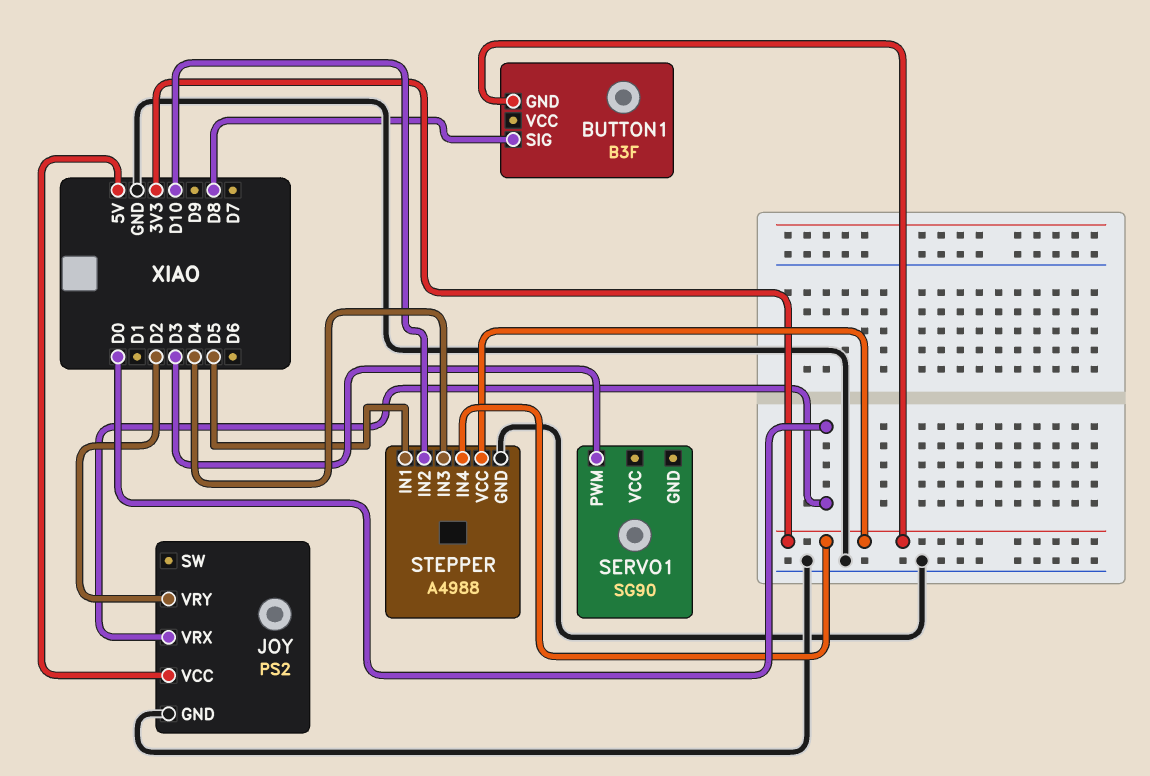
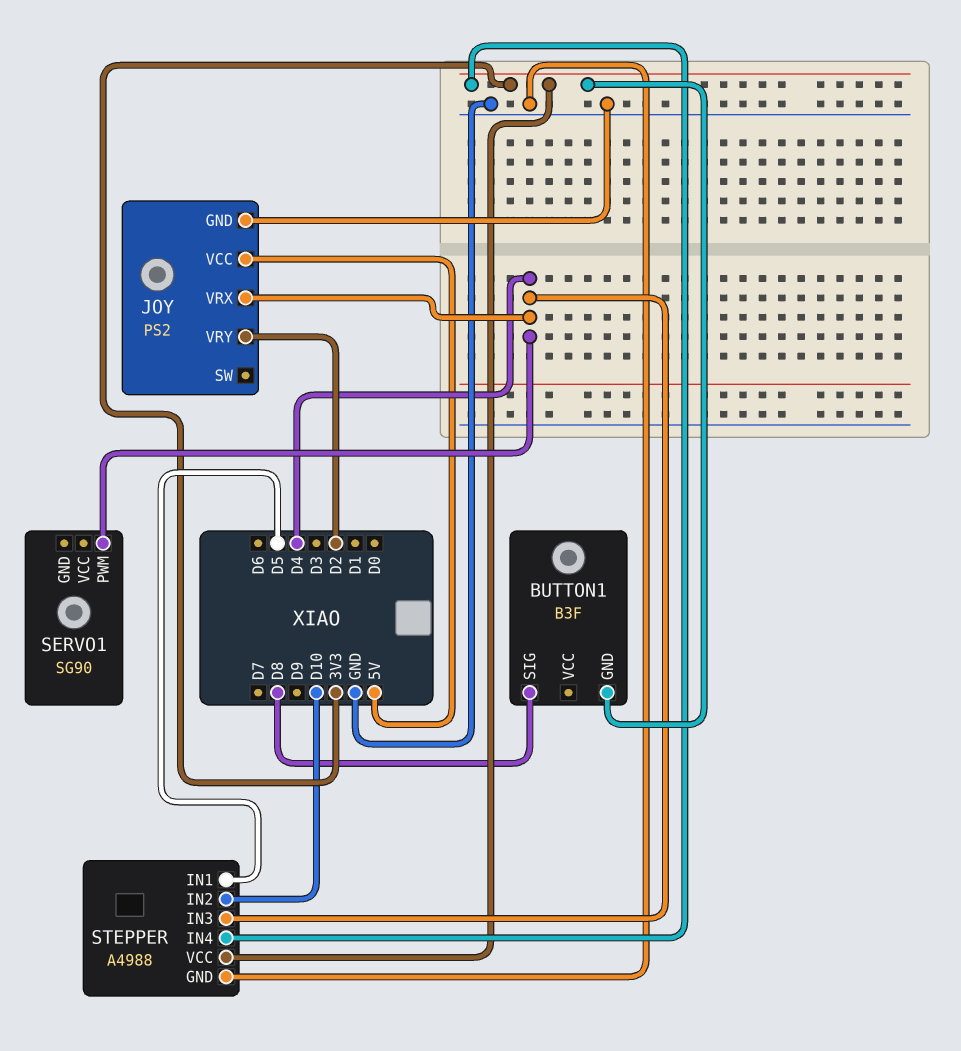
JOY pin VRX: D0 -> D4
SERVO1 pin PWM: D3 -> D4

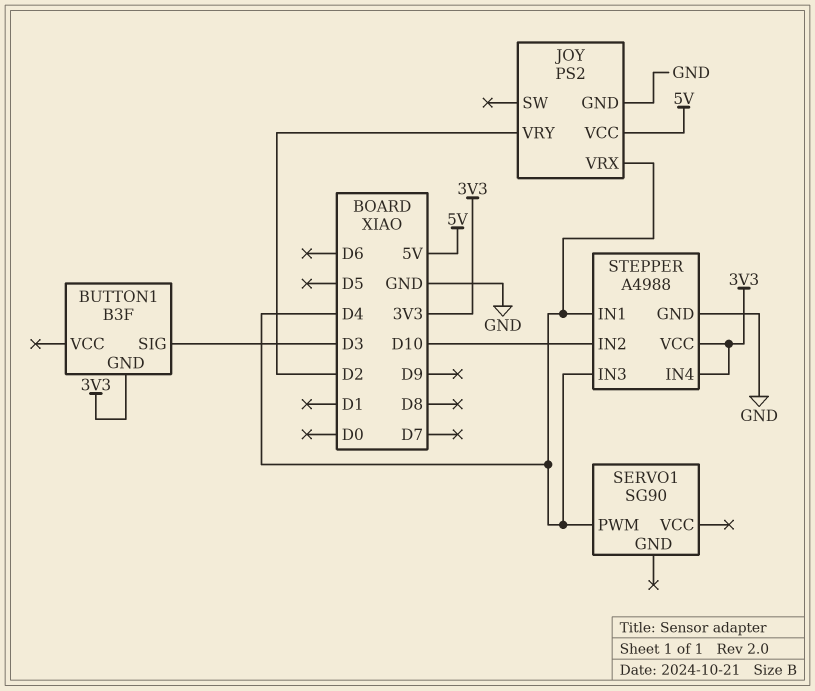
BUTTON1 pin SIG: D8 -> D3
STEPPER pin IN1: D5 -> D4

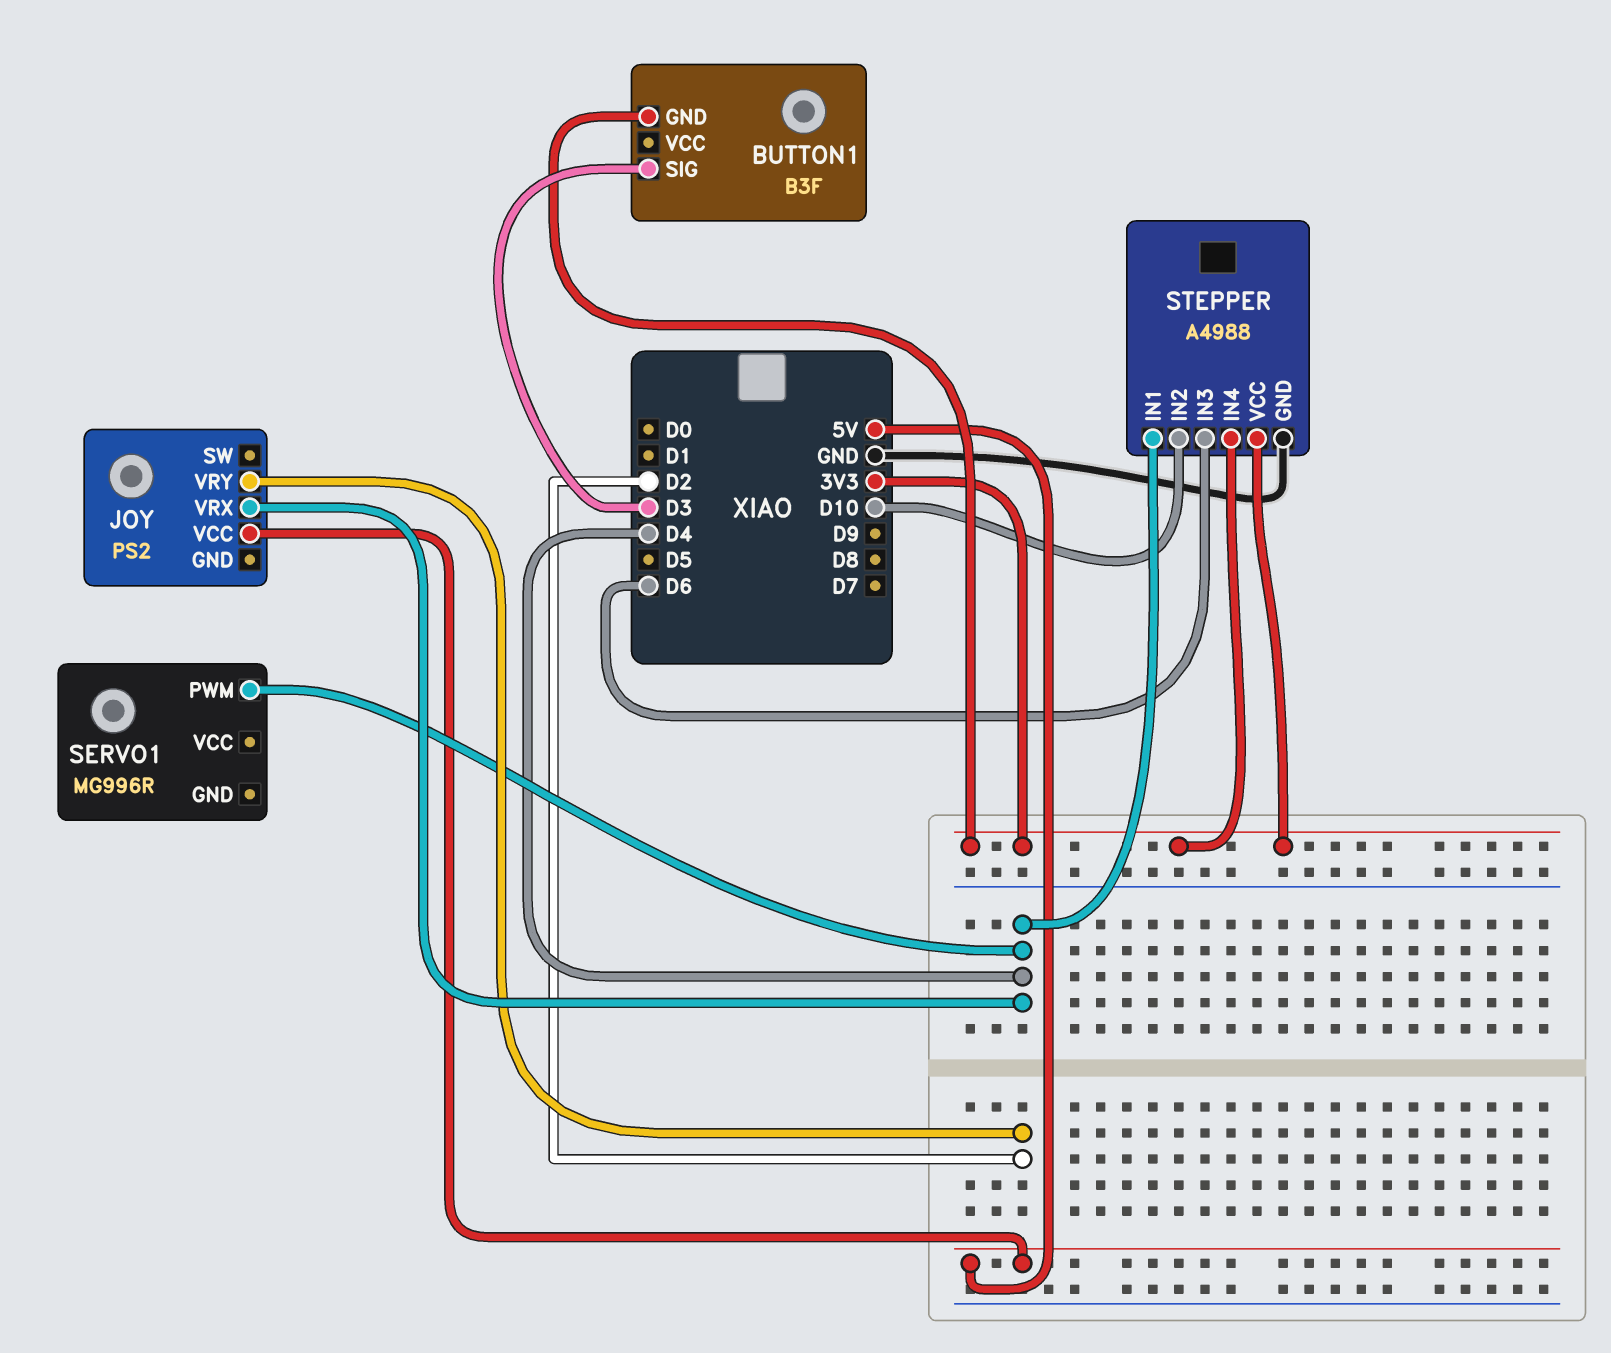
JOY pin GND: GND -> none
SERVO1: SG90 -> MG996R
STEPPER pin IN3: D4 -> D6

